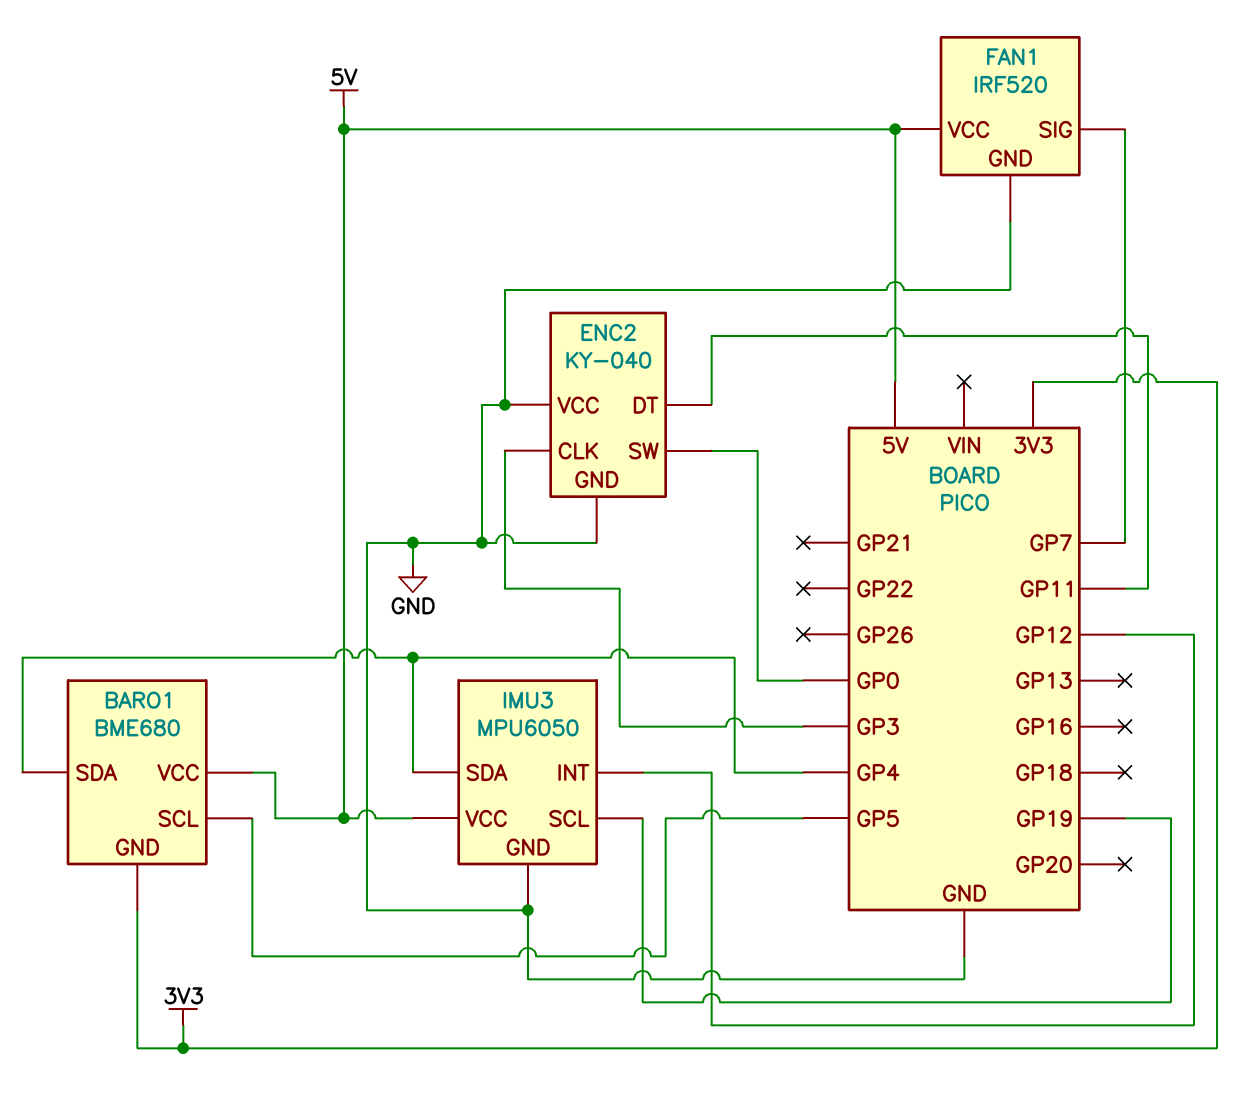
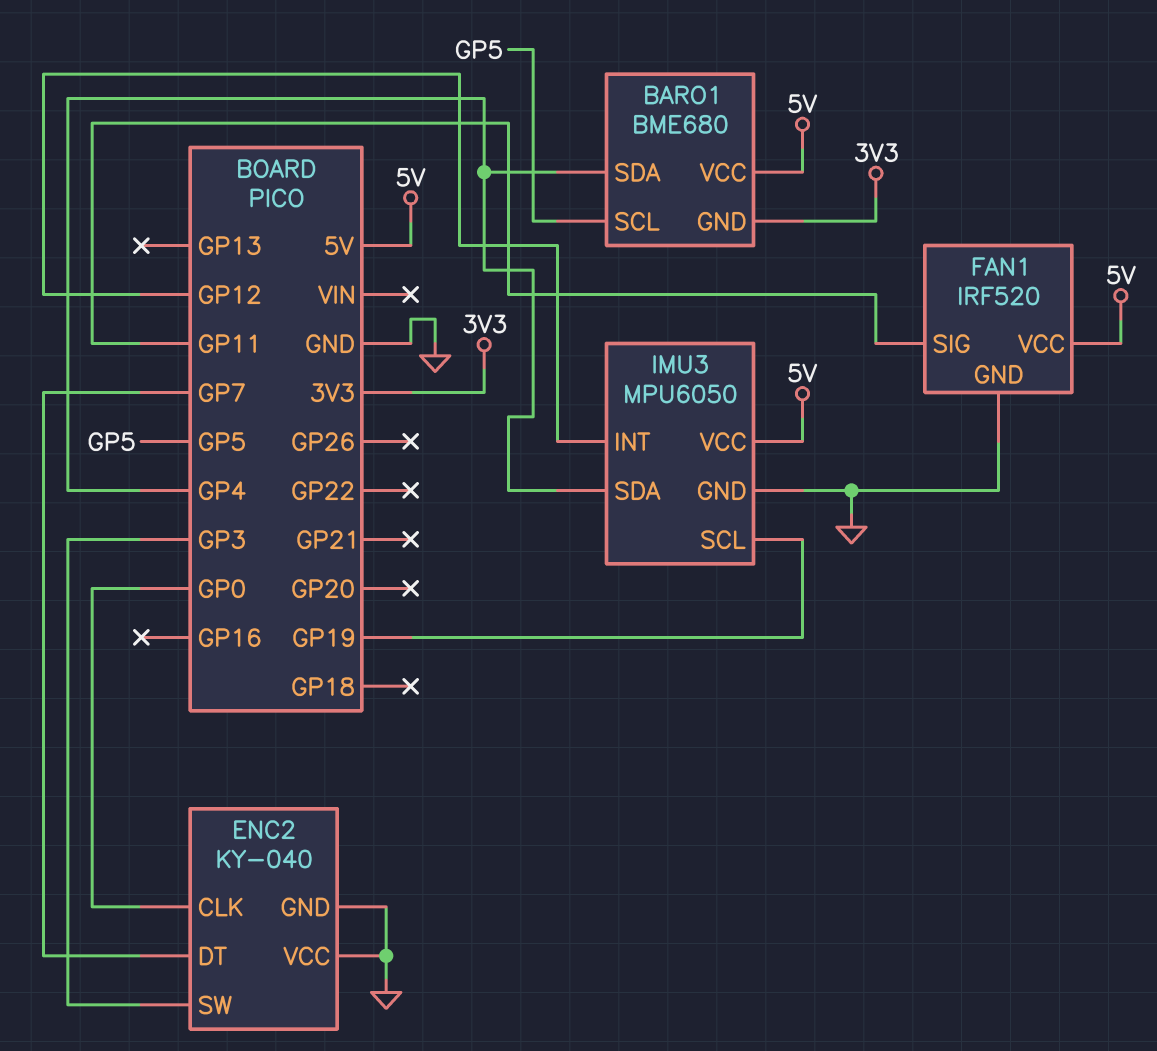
ENC2 pin CLK: GP3 -> GP0
ENC2 pin DT: GP11 -> GP7
ENC2 pin SW: GP0 -> GP3
FAN1 pin SIG: GP7 -> GP11

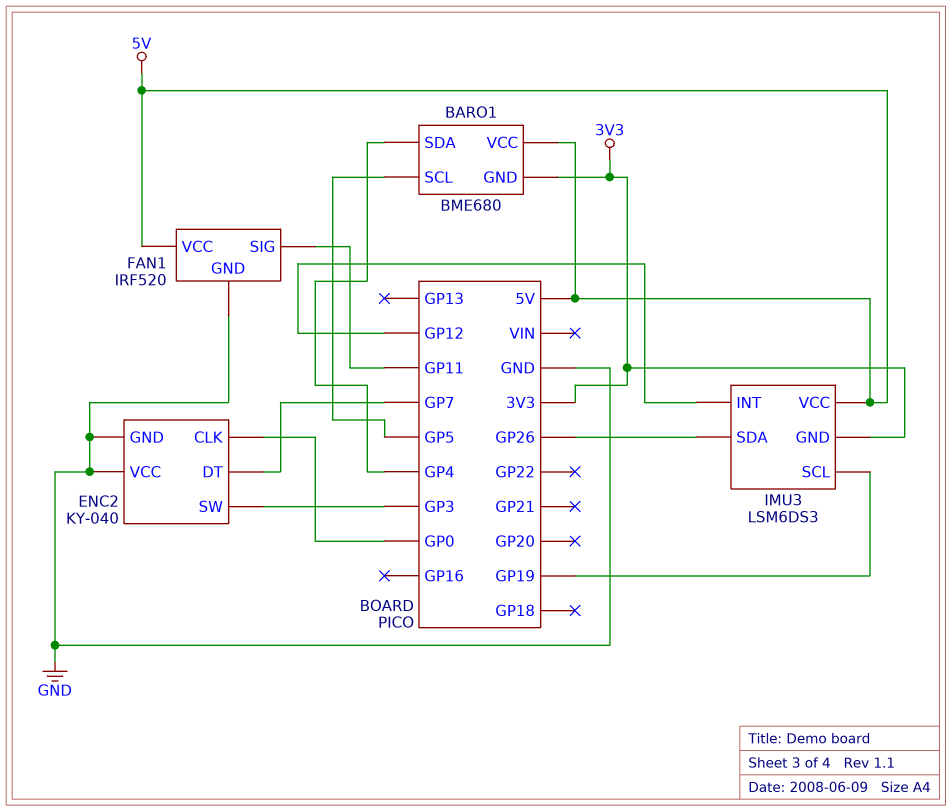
IMU3: MPU6050 -> LSM6DS3
IMU3 pin GND: GND -> 3V3
IMU3 pin SDA: GP4 -> GP26

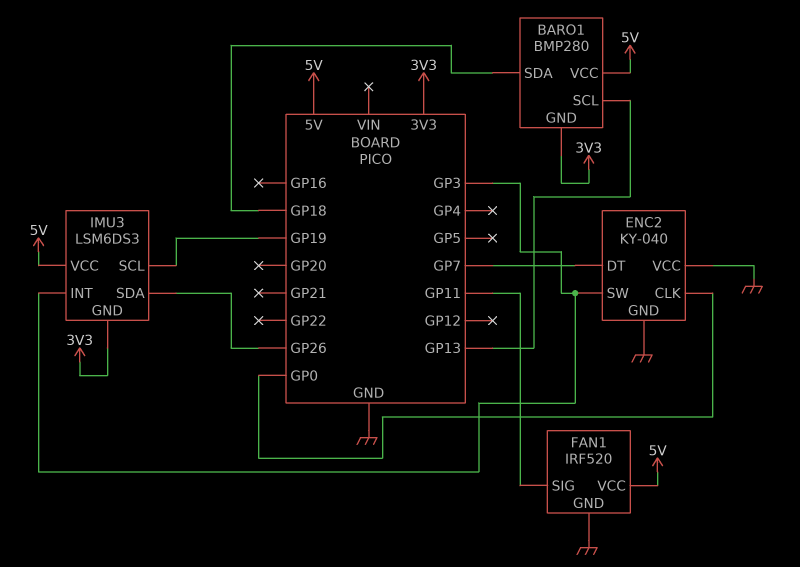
BARO1: BME680 -> BMP280
BARO1 pin SCL: GP5 -> GP13
BARO1 pin SDA: GP4 -> GP18
IMU3 pin INT: GP12 -> GP3

